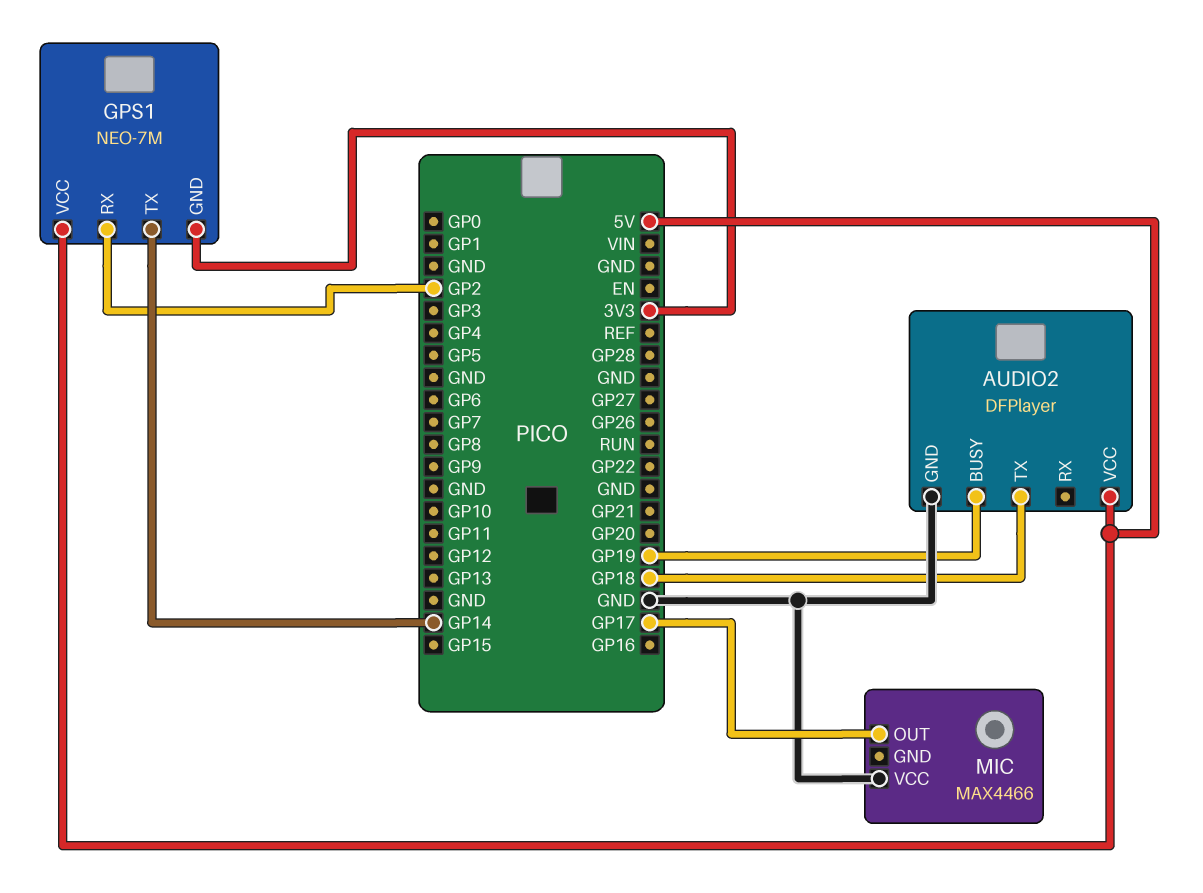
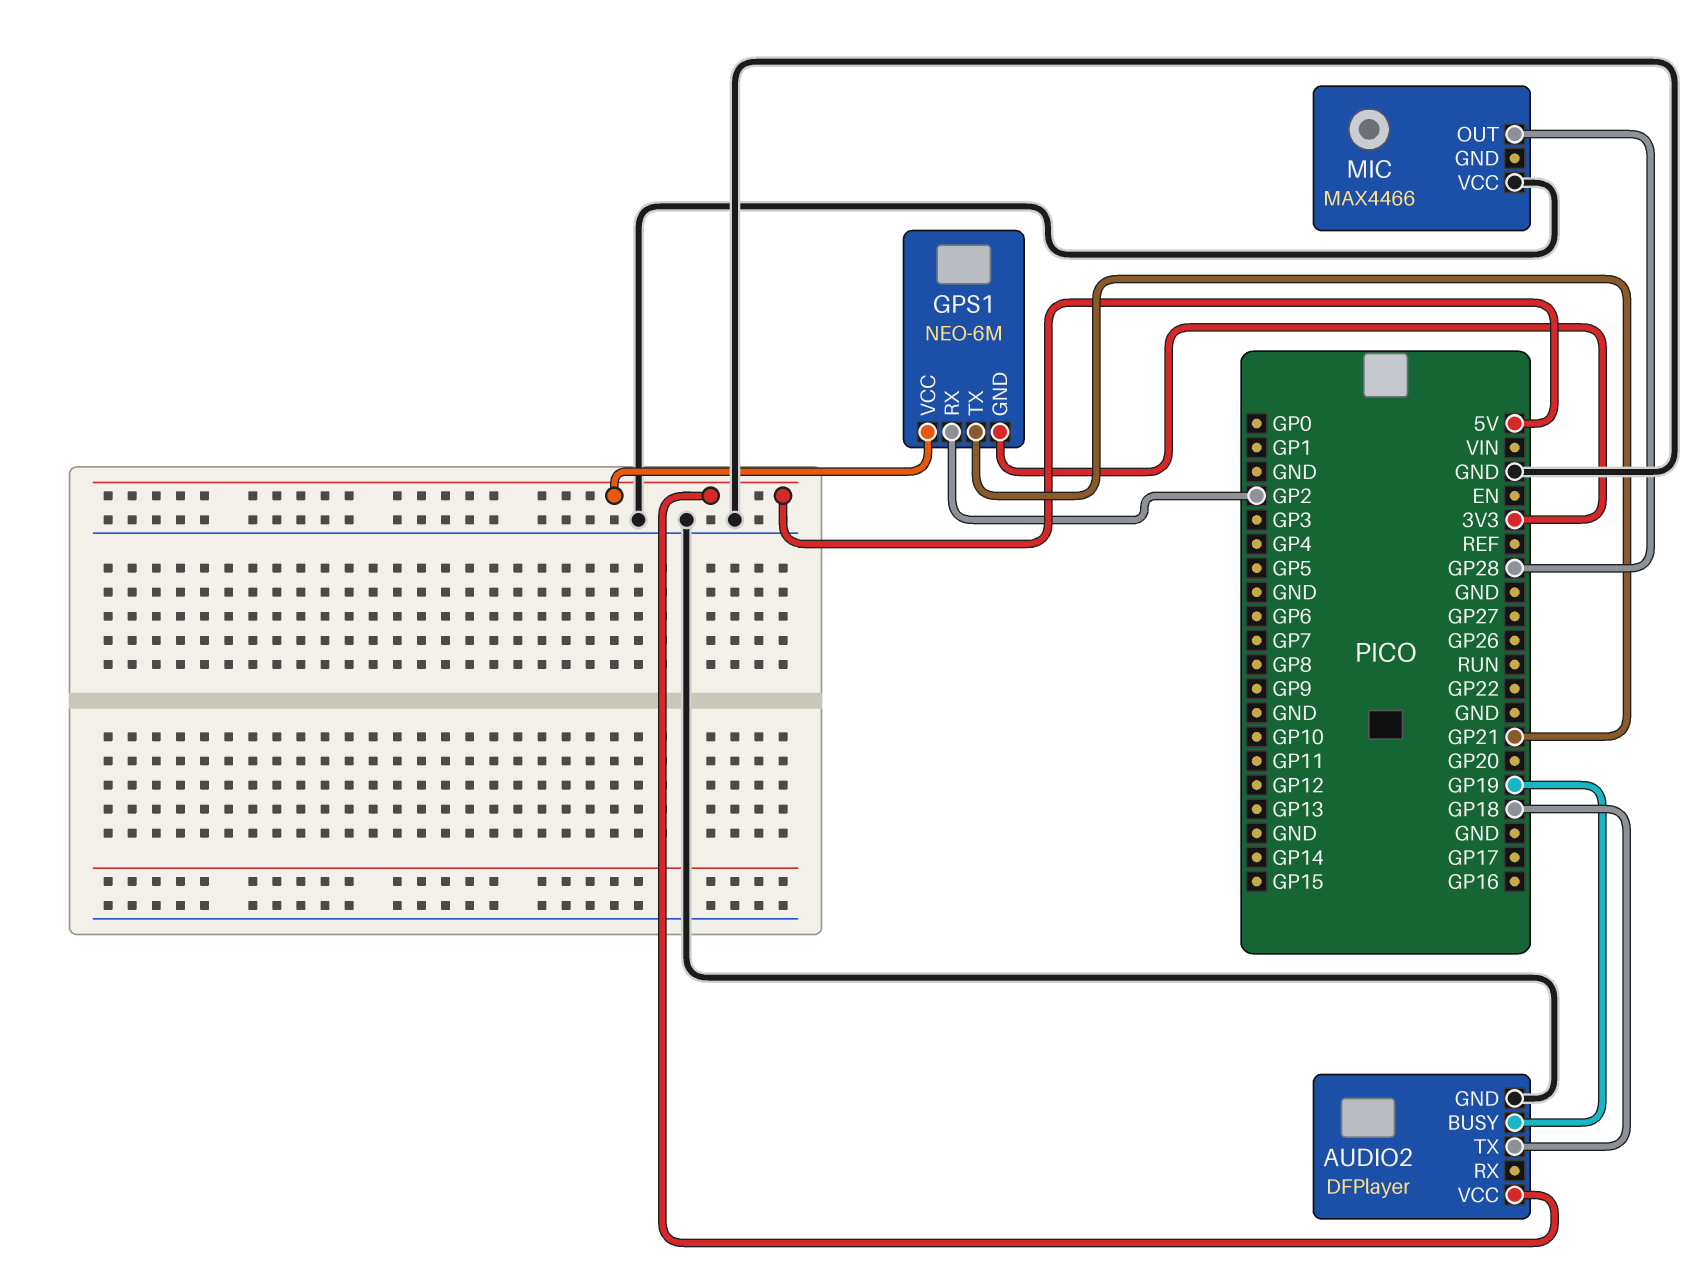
GPS1: NEO-7M -> NEO-6M
GPS1 pin TX: GP14 -> GP21
MIC pin OUT: GP17 -> GP28

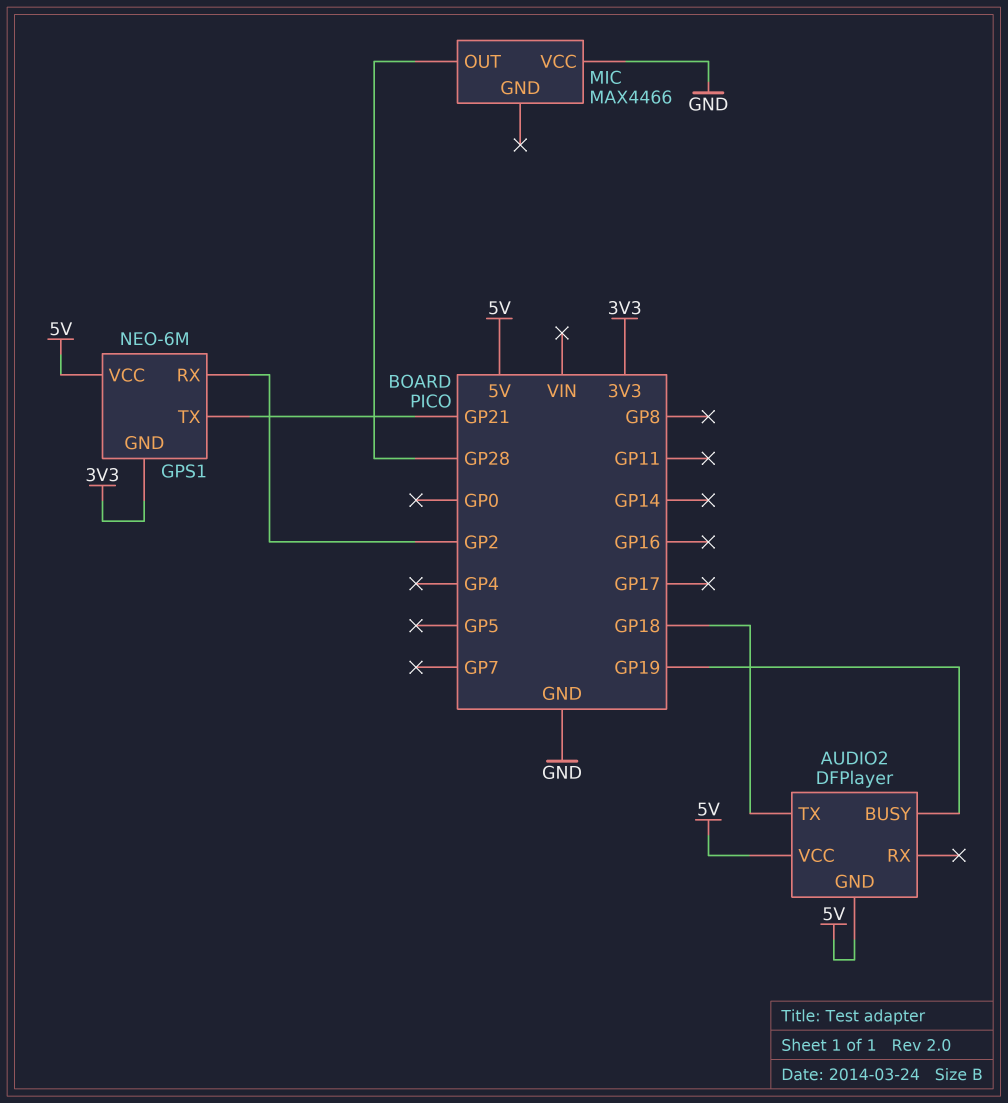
AUDIO2 pin GND: GND -> 5V

